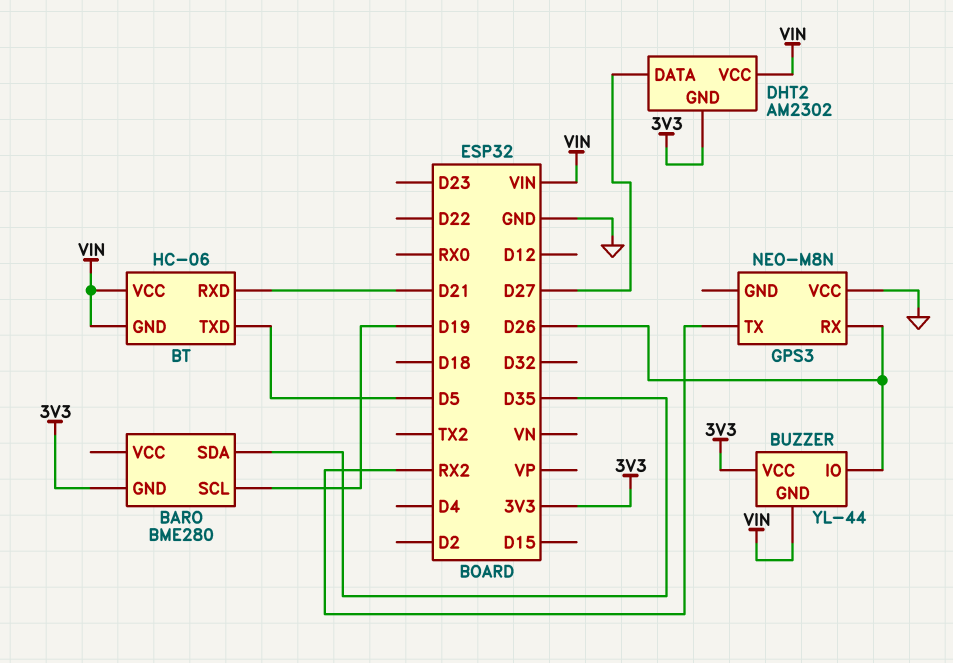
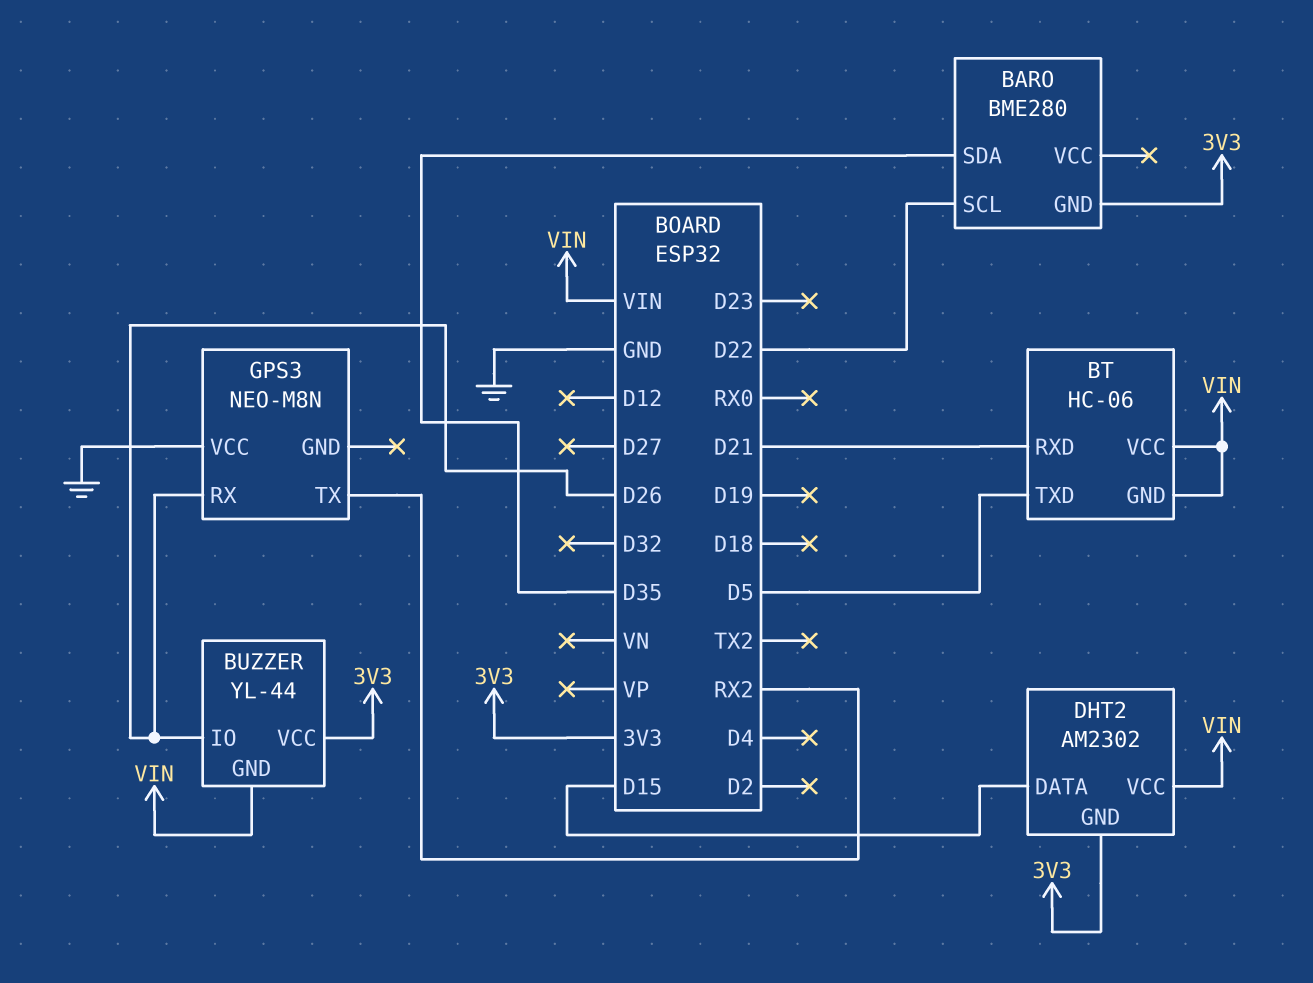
BARO pin SCL: D19 -> D22
DHT2 pin DATA: D27 -> D15

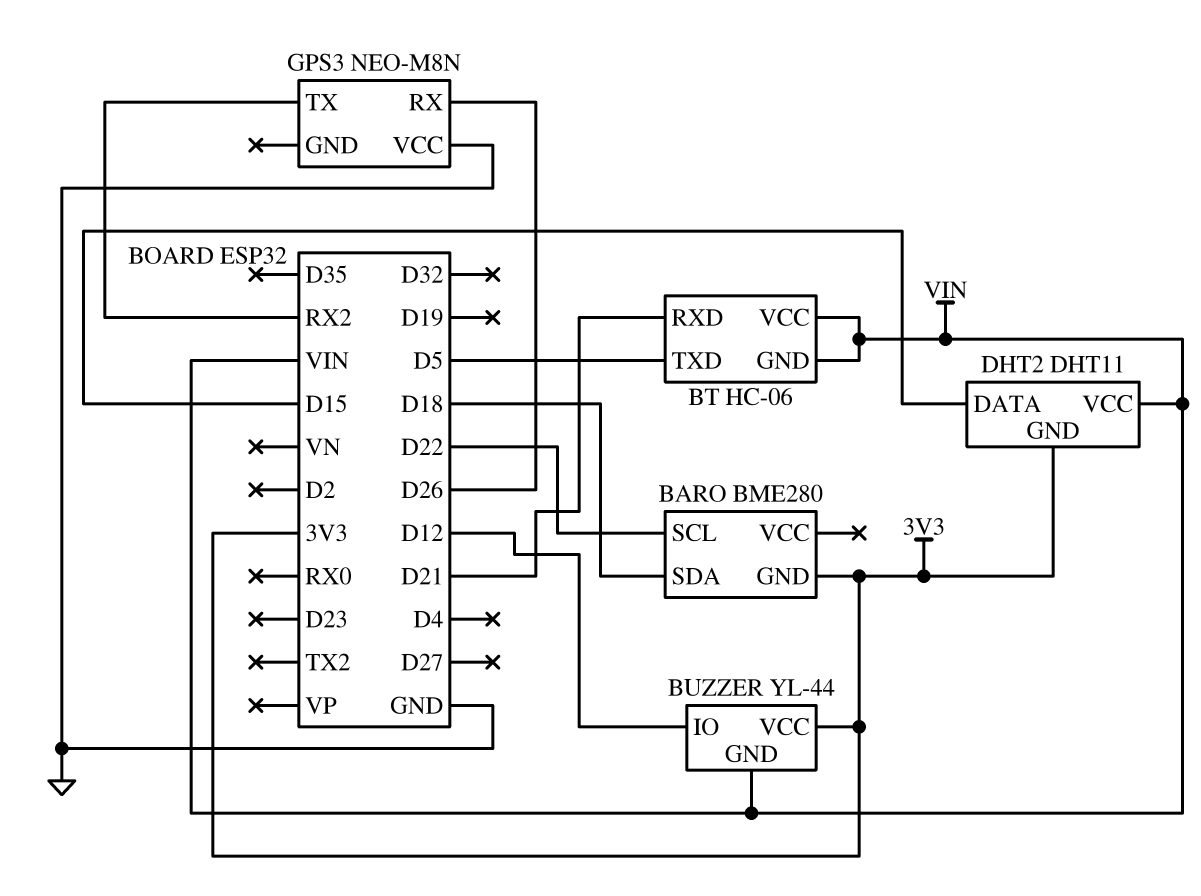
BARO pin SDA: D35 -> D18
BUZZER pin IO: D26 -> D12
DHT2: AM2302 -> DHT11

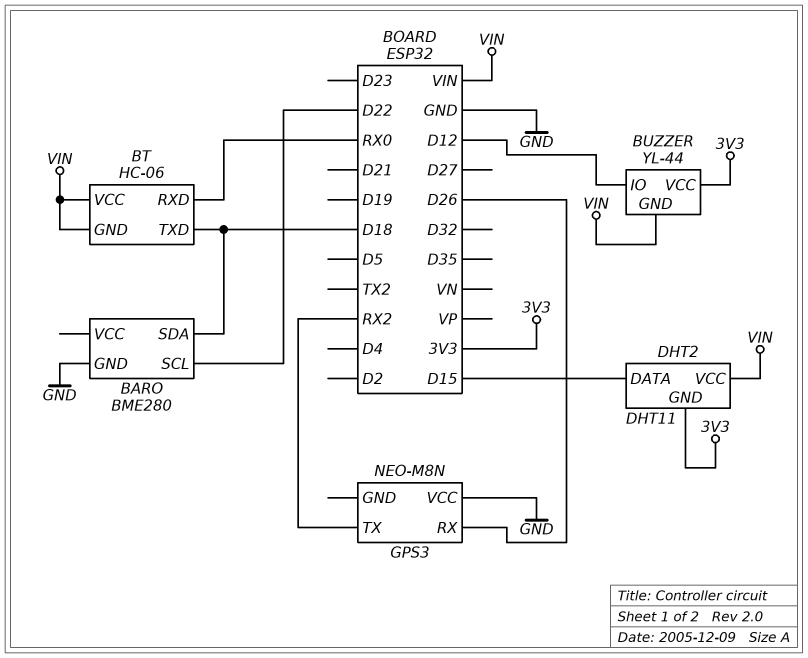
BARO pin GND: 3V3 -> GND
BT pin RXD: D21 -> RX0
BT pin TXD: D5 -> D18

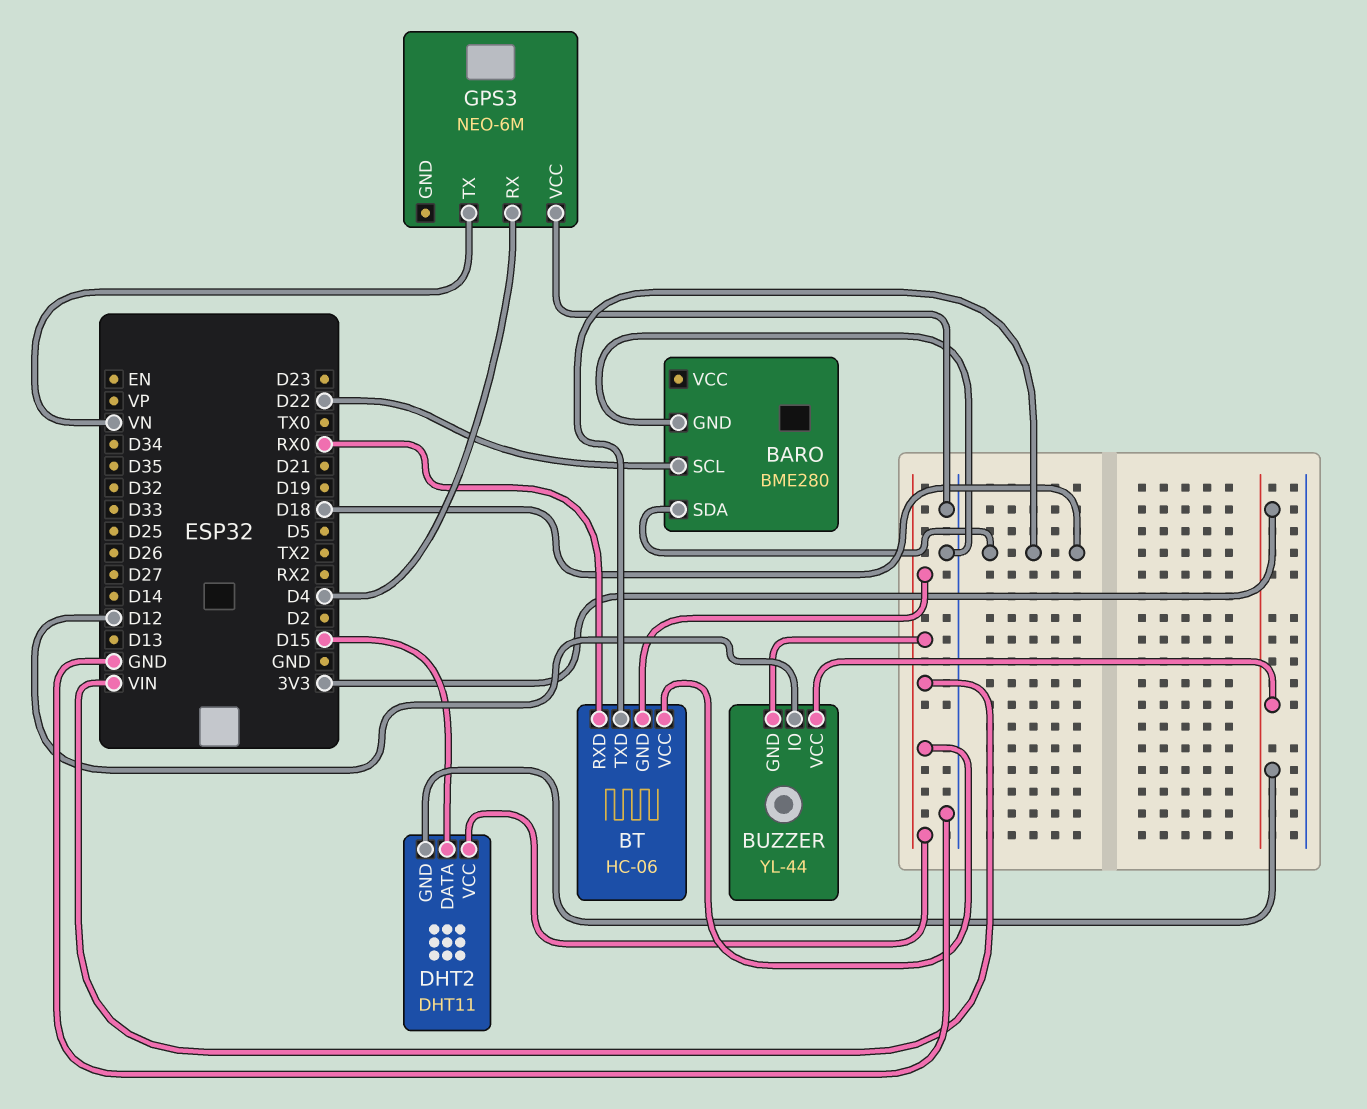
GPS3: NEO-M8N -> NEO-6M
GPS3 pin RX: D26 -> D4
GPS3 pin TX: RX2 -> VN

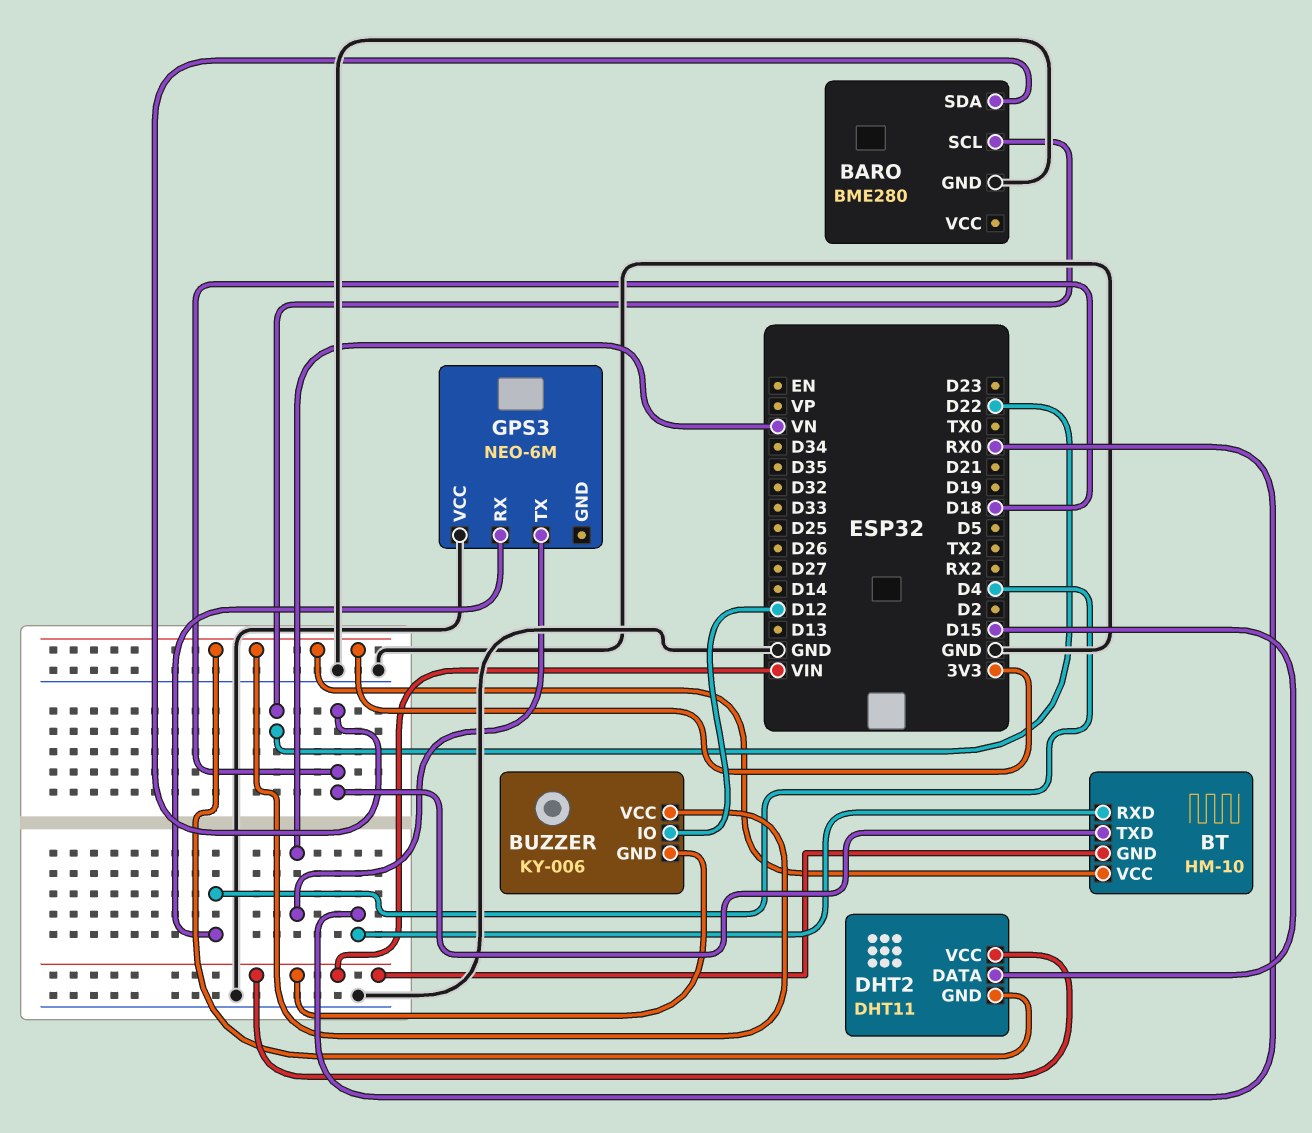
BT: HC-06 -> HM-10
BT pin VCC: VIN -> 3V3
BUZZER: YL-44 -> KY-006

